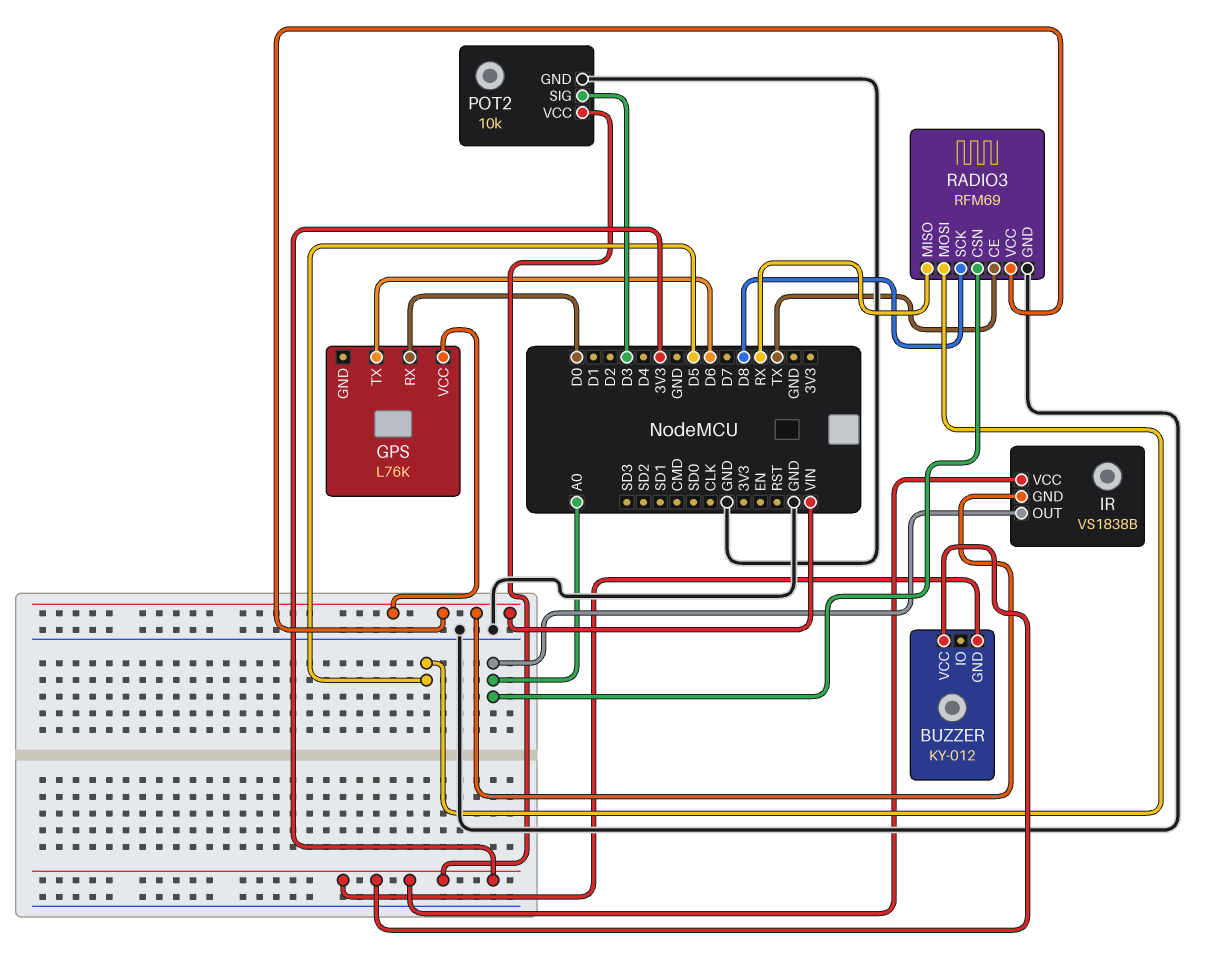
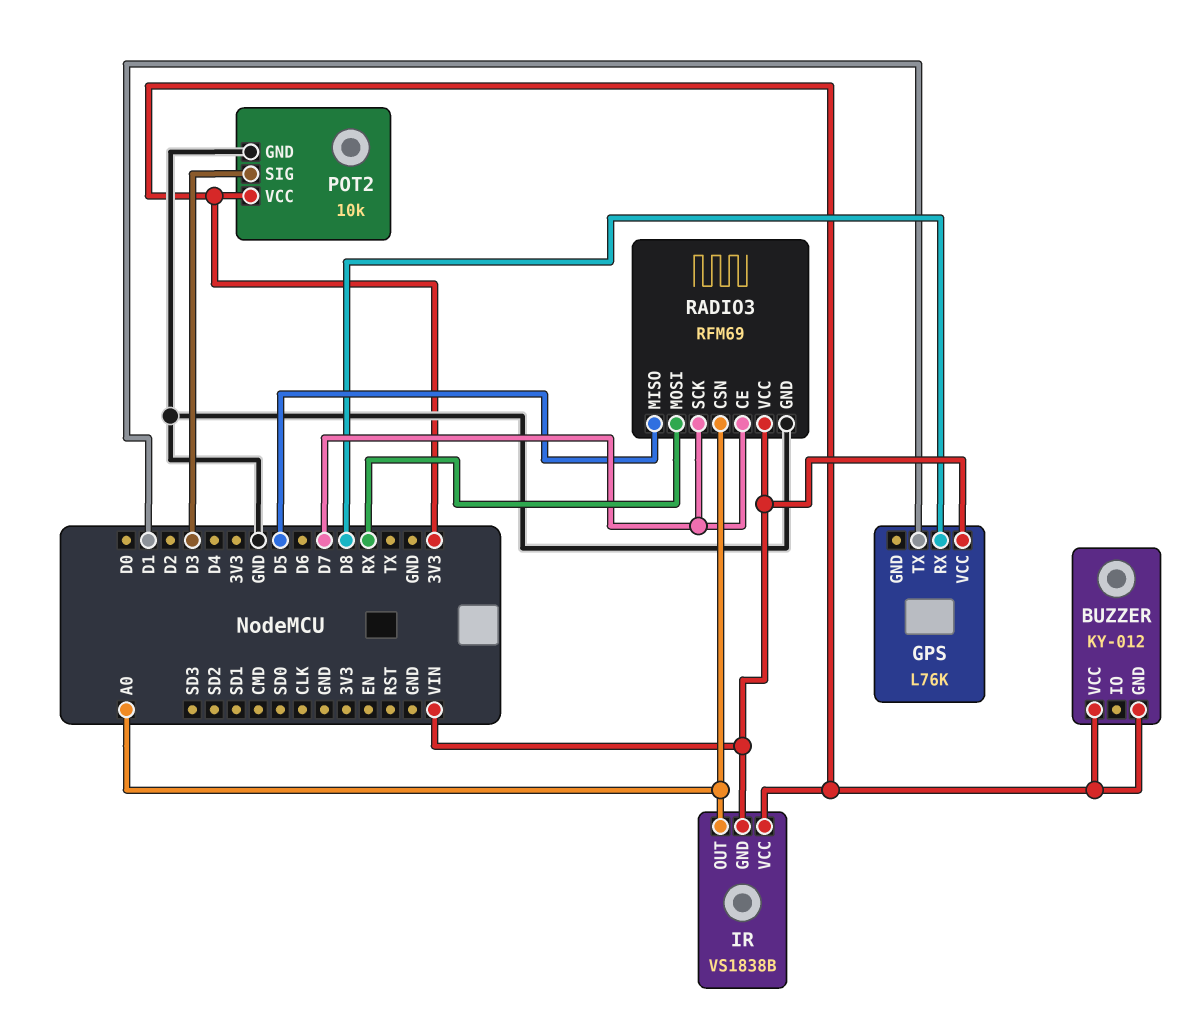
GPS pin RX: D0 -> D8
GPS pin TX: D6 -> D1
RADIO3 pin CE: TX -> D7
RADIO3 pin MISO: RX -> D5
RADIO3 pin MOSI: D5 -> RX
RADIO3 pin SCK: D8 -> D7

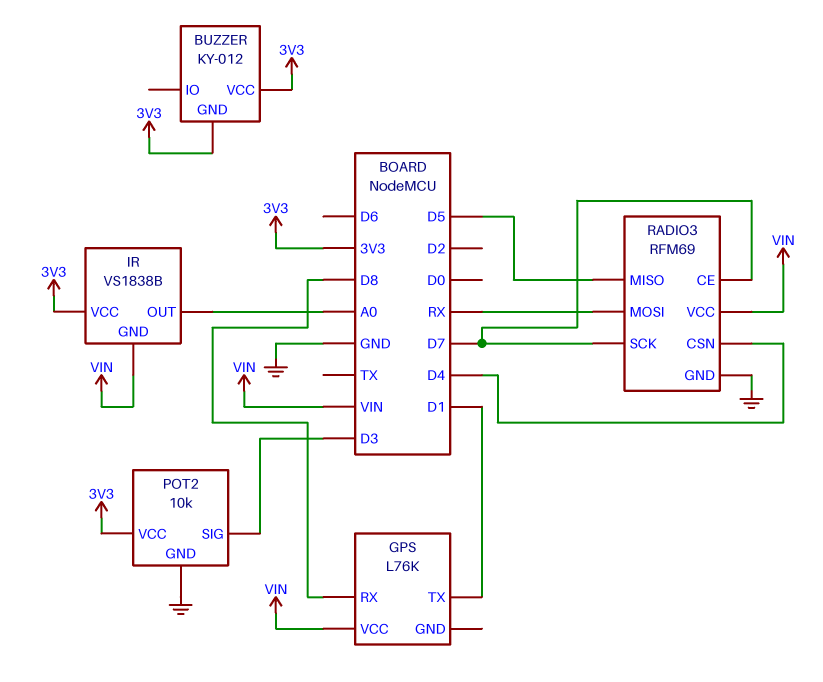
RADIO3 pin CSN: A0 -> D4

